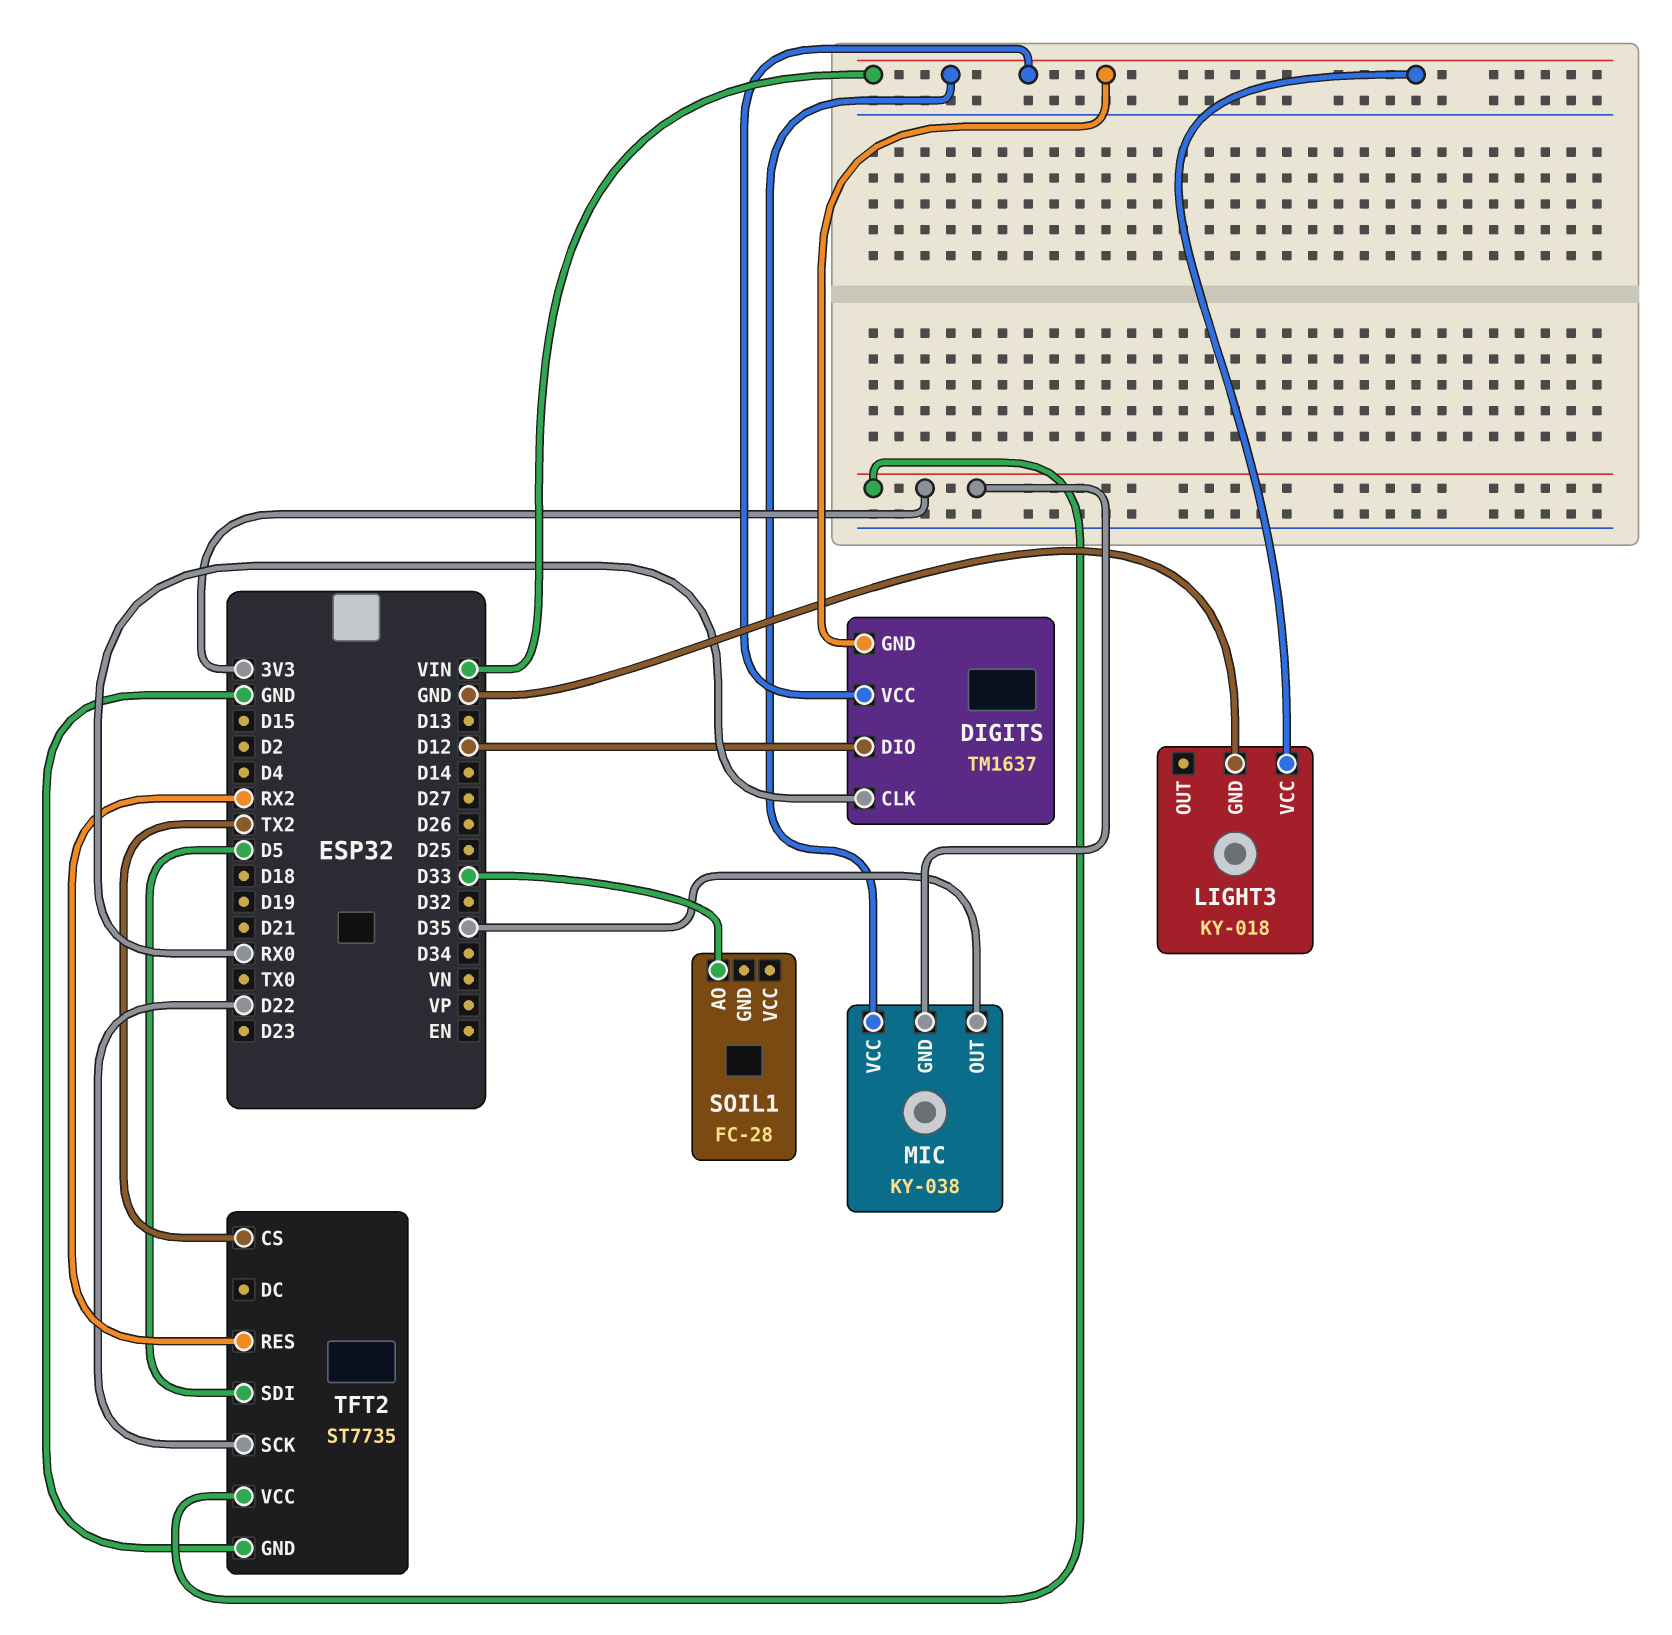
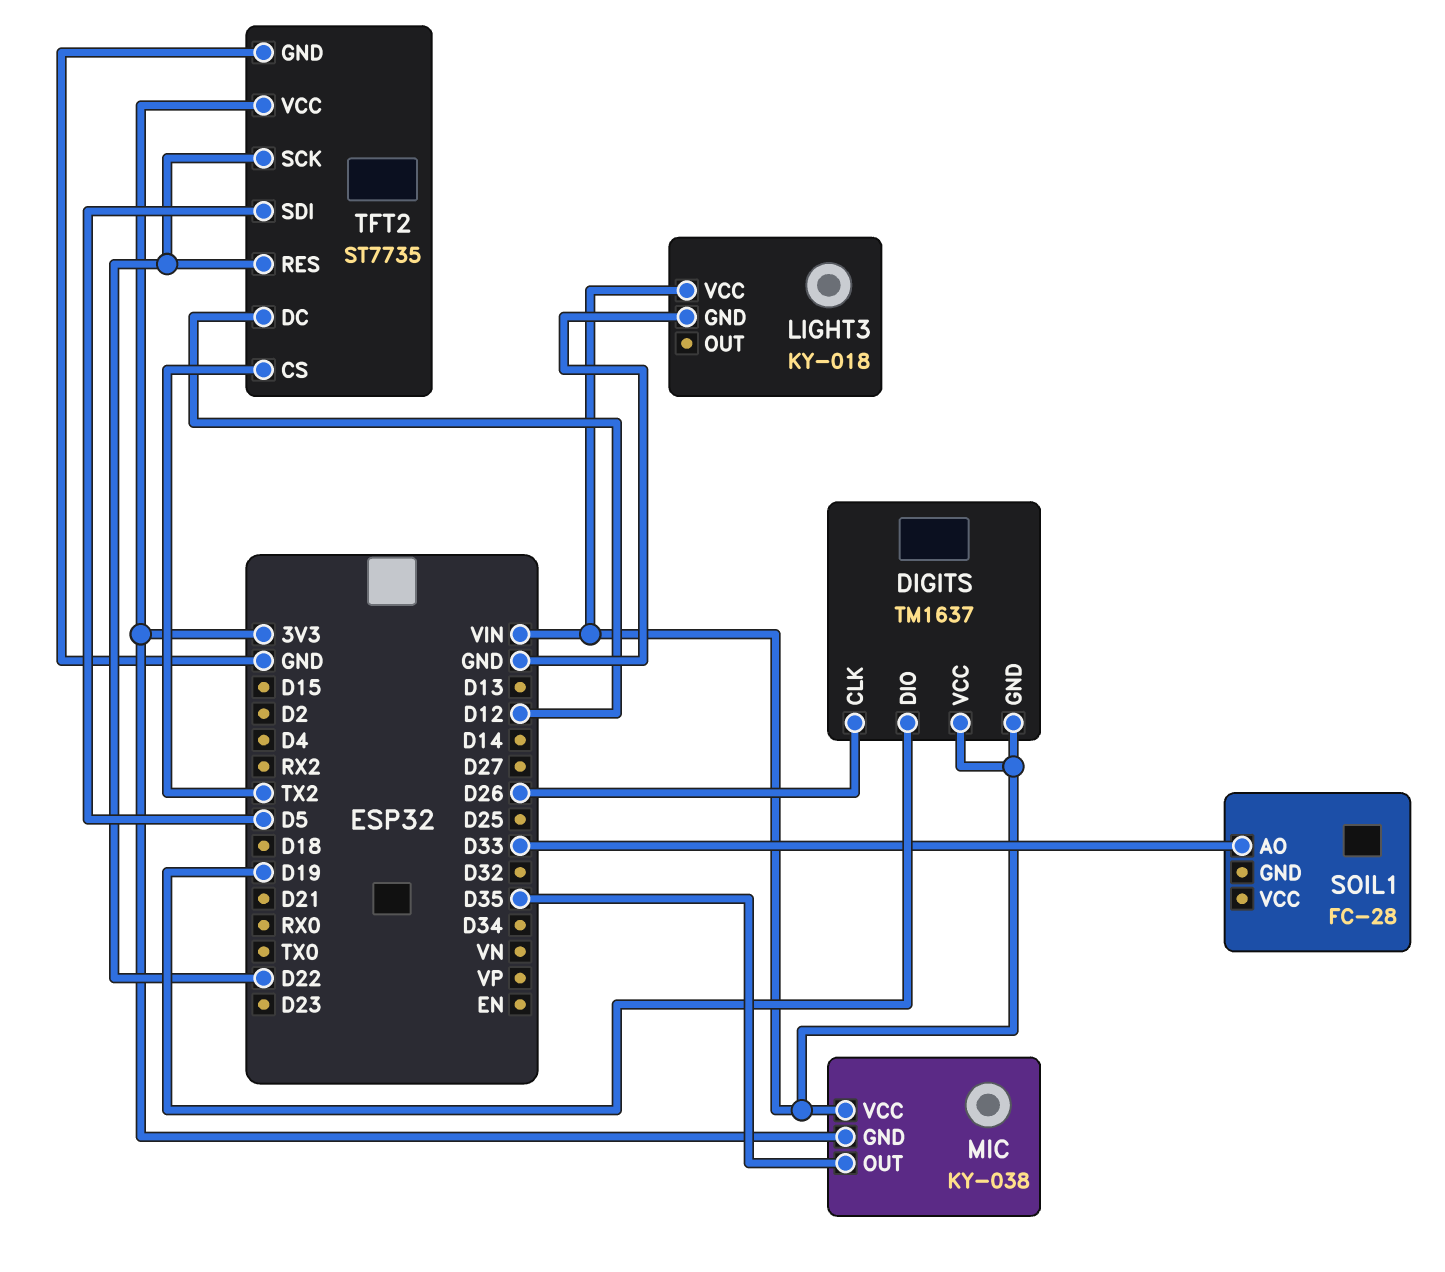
DIGITS pin CLK: RX0 -> D26
DIGITS pin DIO: D12 -> D19
TFT2 pin DC: none -> D12
TFT2 pin RES: RX2 -> D22

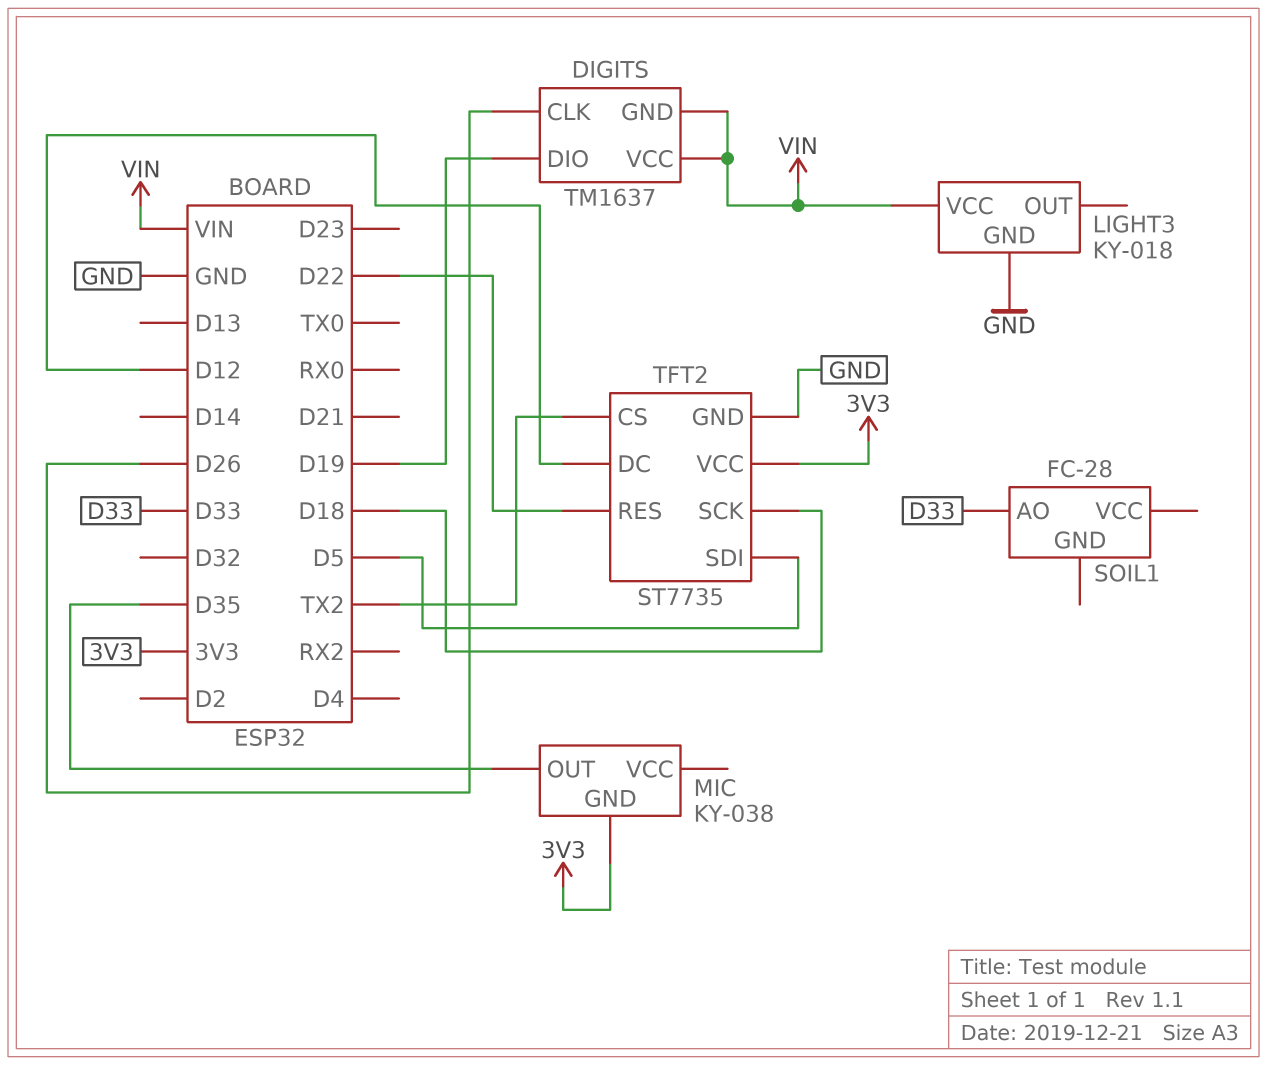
MIC pin VCC: VIN -> none
TFT2 pin SCK: D22 -> D18

